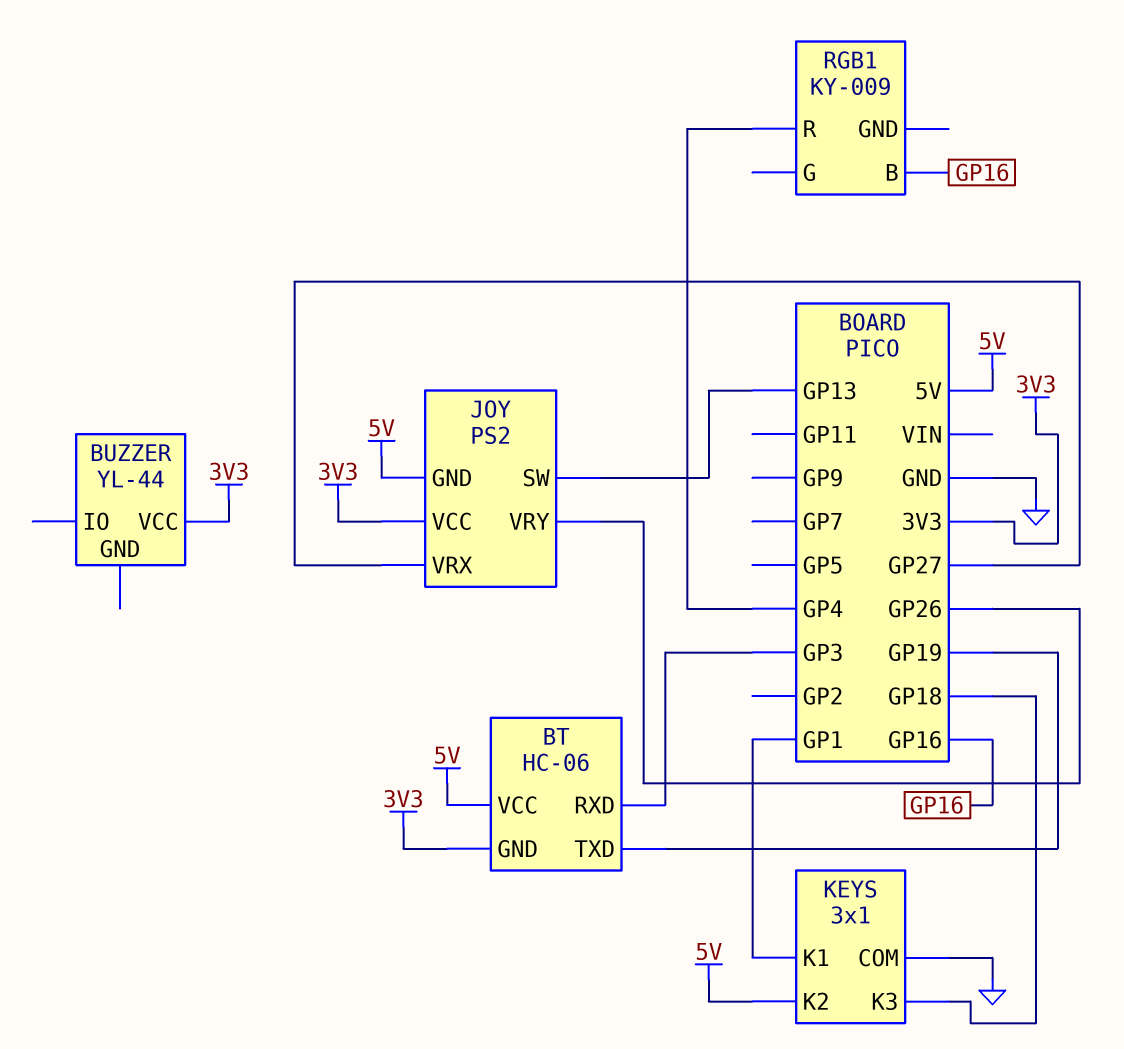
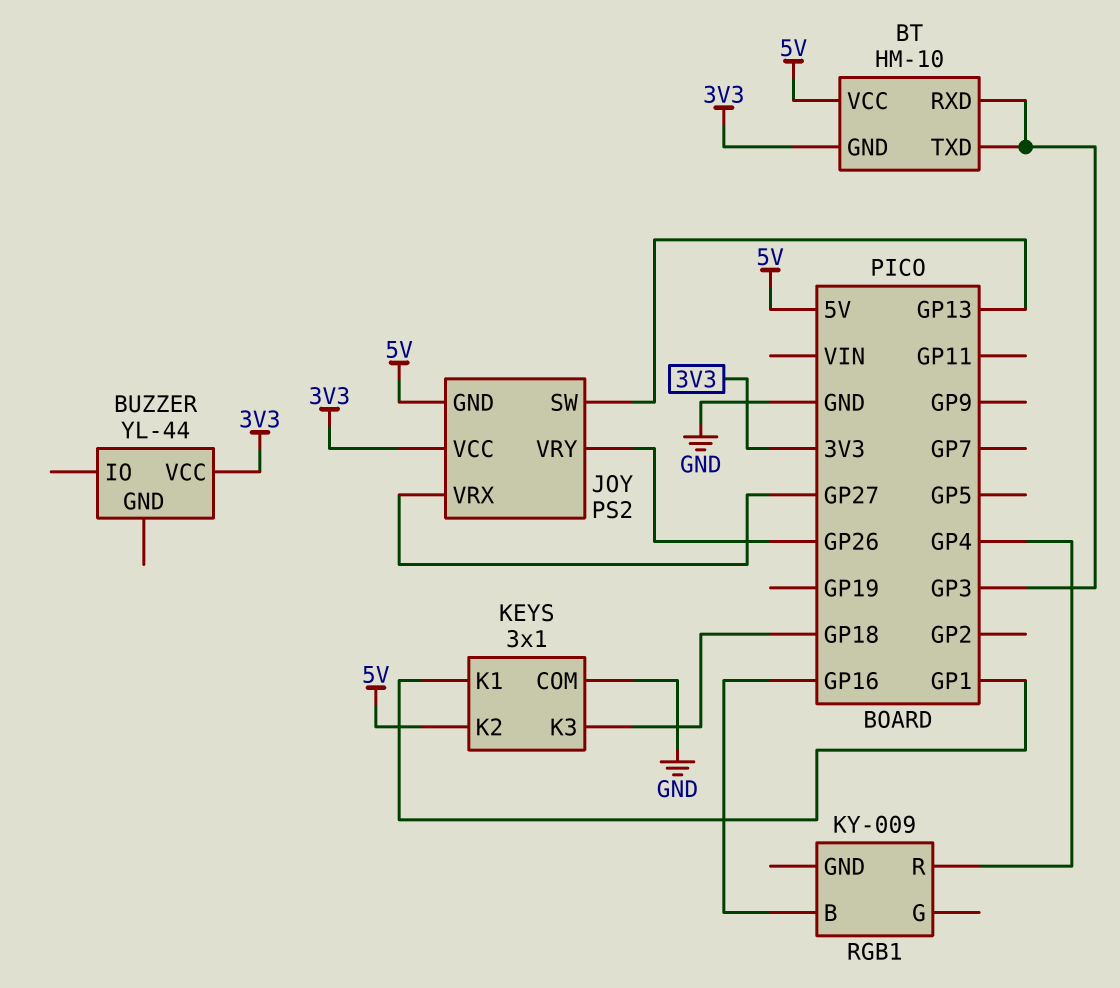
BT: HC-06 -> HM-10
BT pin TXD: GP19 -> GP3

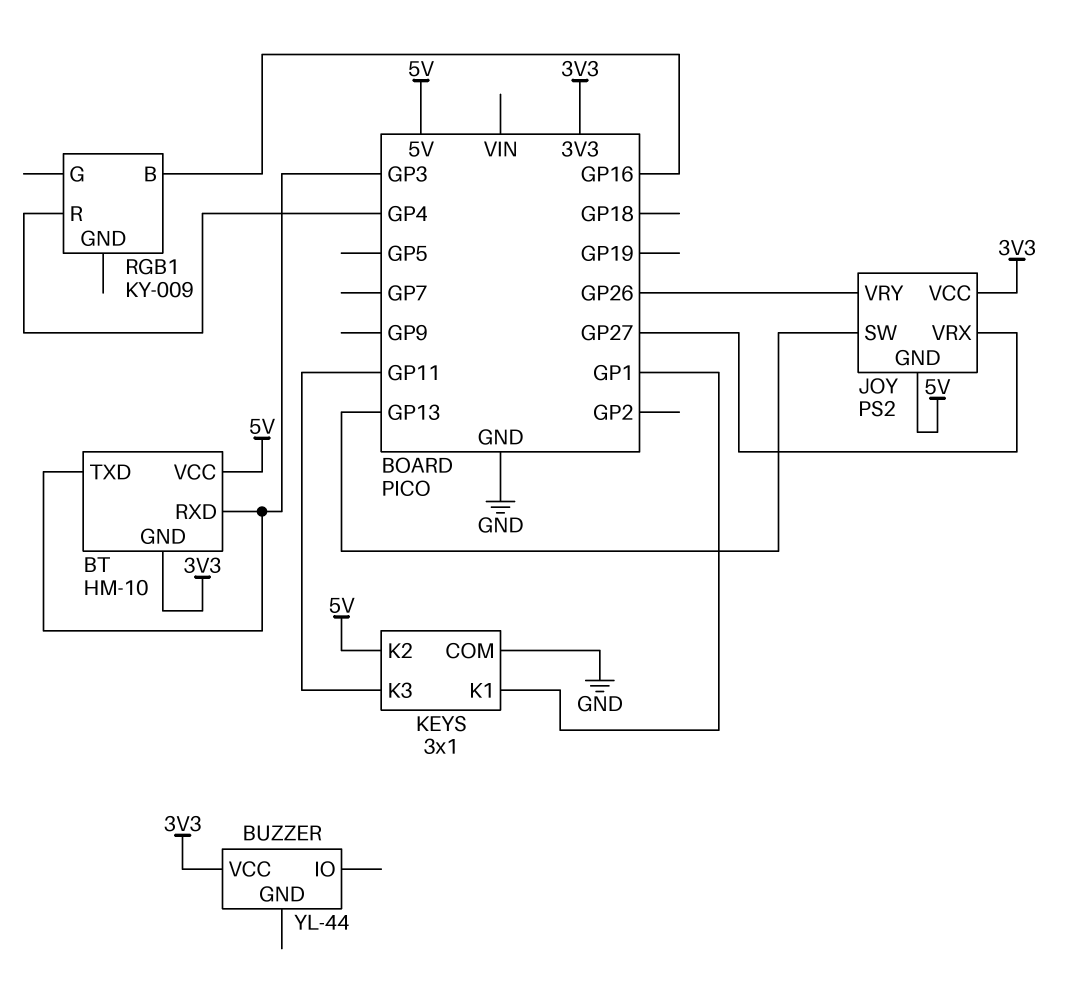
KEYS pin K3: GP18 -> GP11

